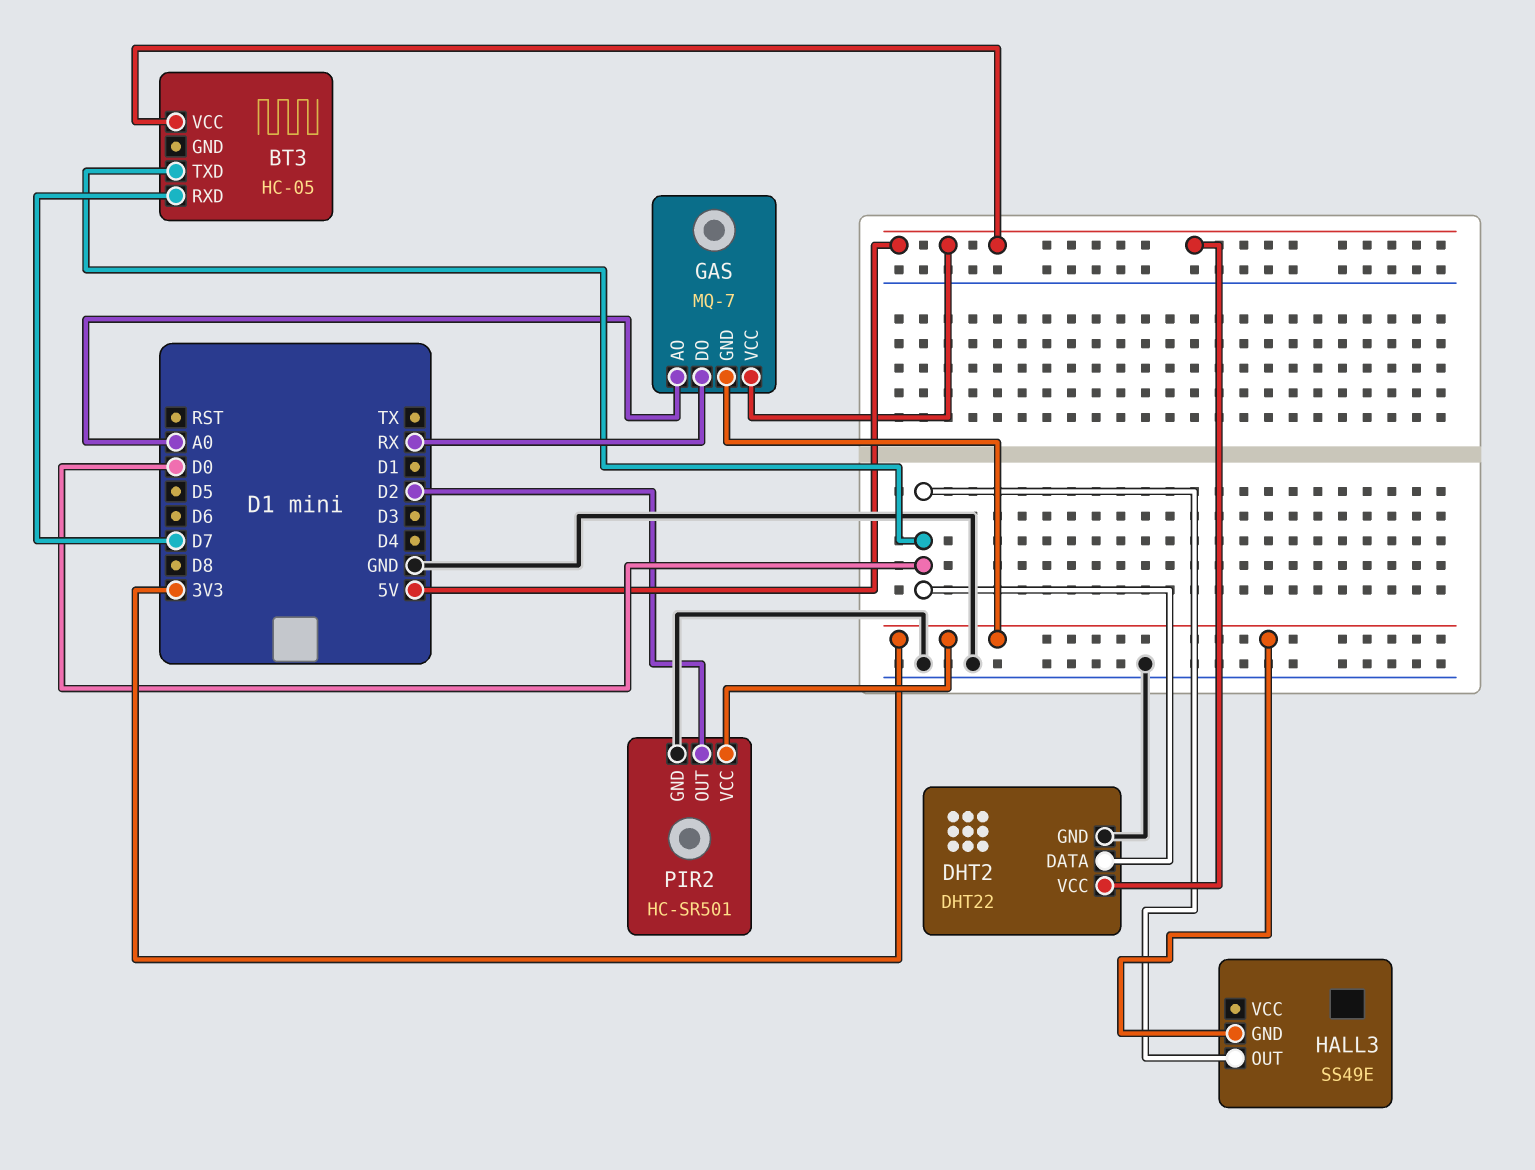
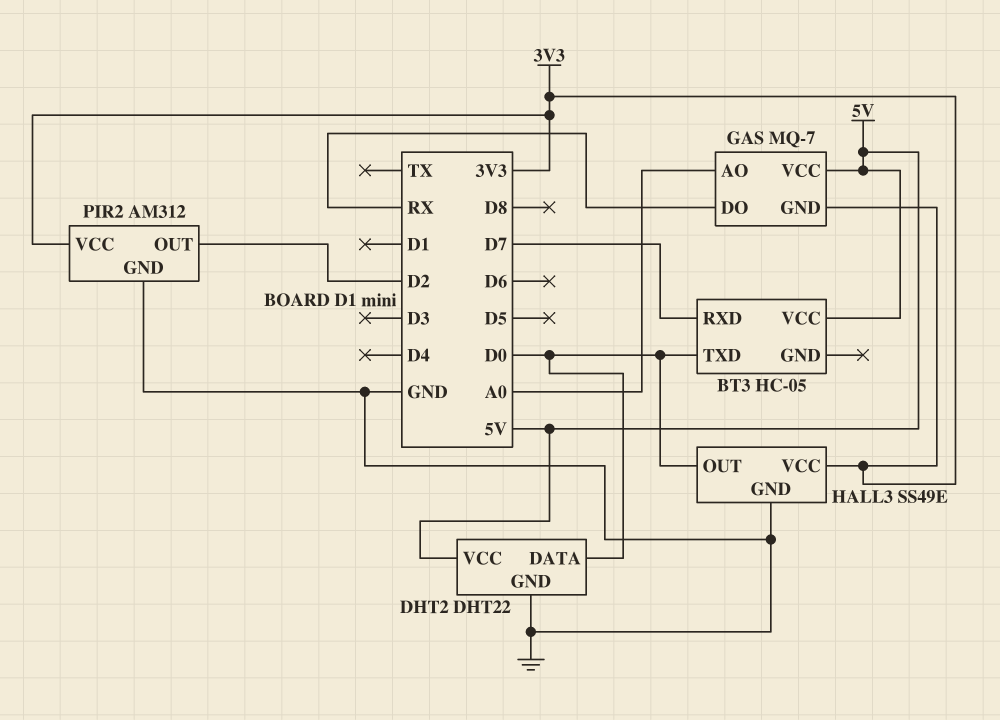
HALL3 pin GND: 3V3 -> GND
HALL3 pin VCC: none -> 3V3
PIR2: HC-SR501 -> AM312

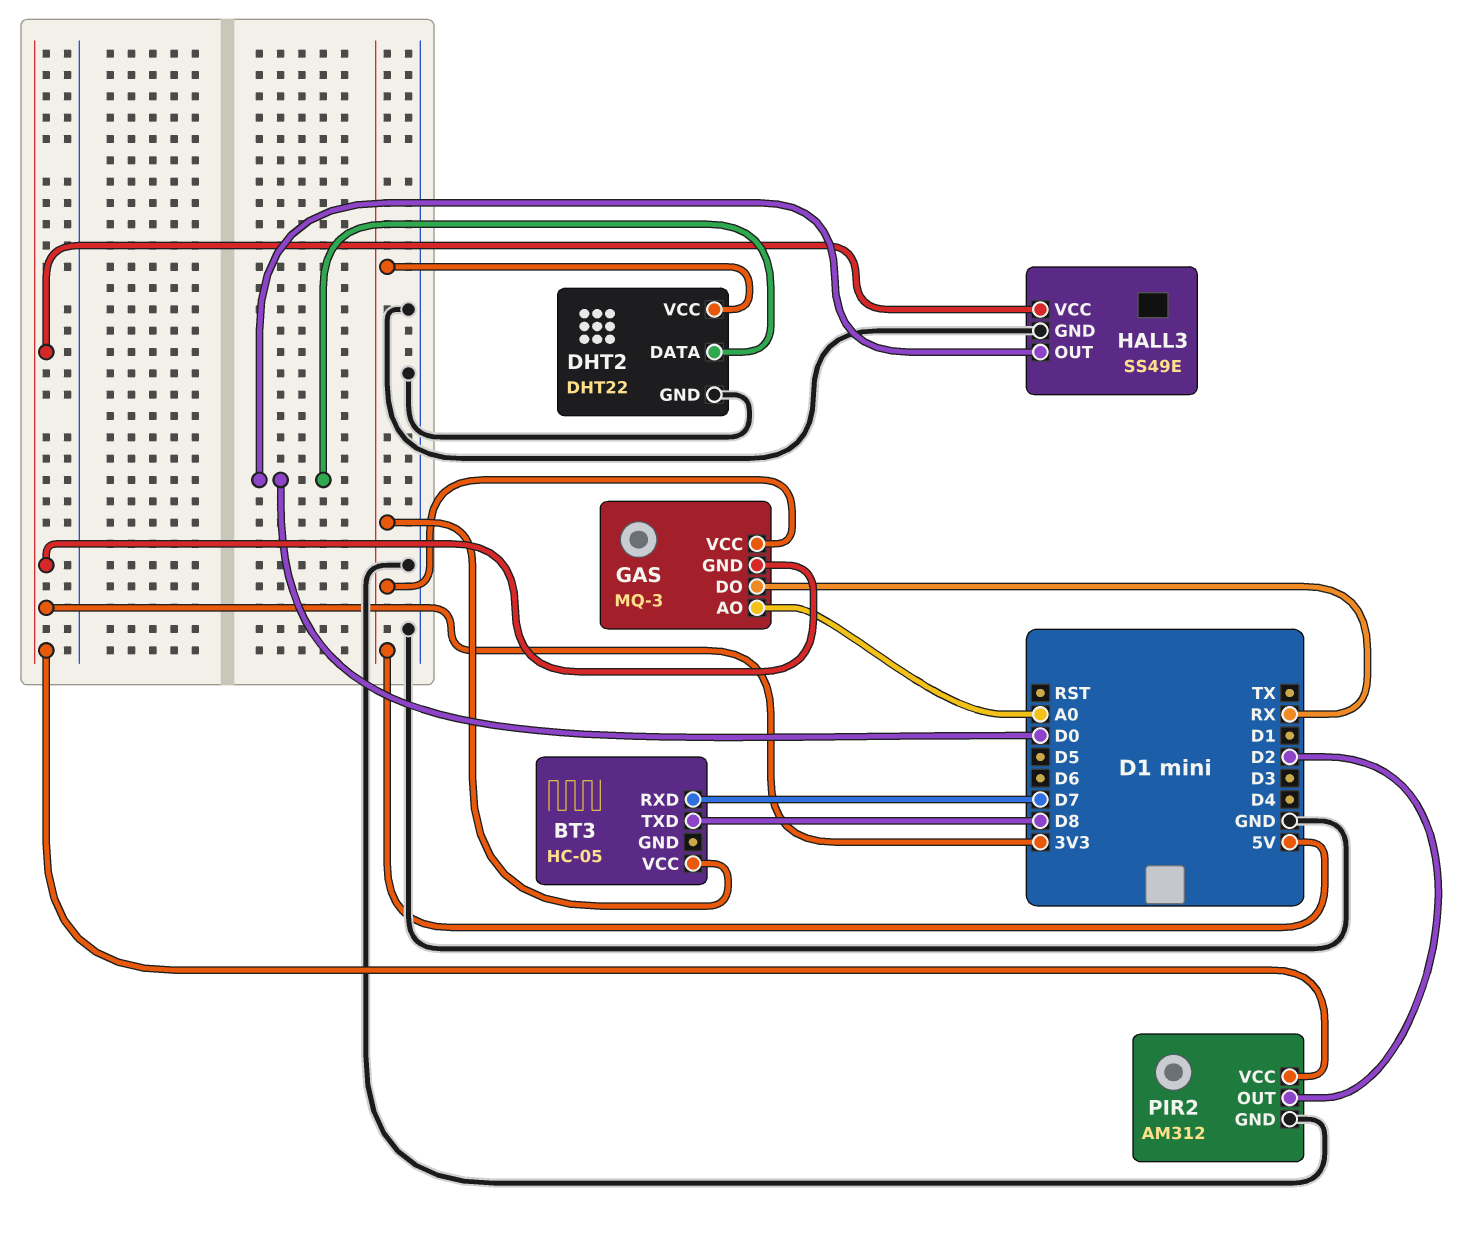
BT3 pin TXD: D0 -> D8
GAS: MQ-7 -> MQ-3

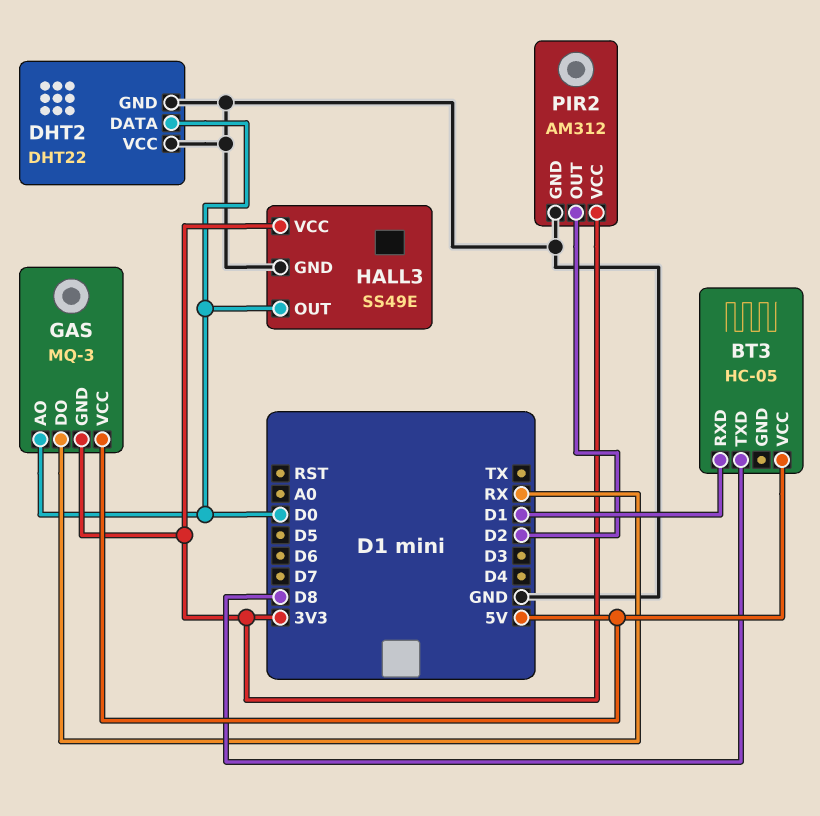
BT3 pin RXD: D7 -> D1
DHT2 pin VCC: 5V -> GND
GAS pin AO: A0 -> D0

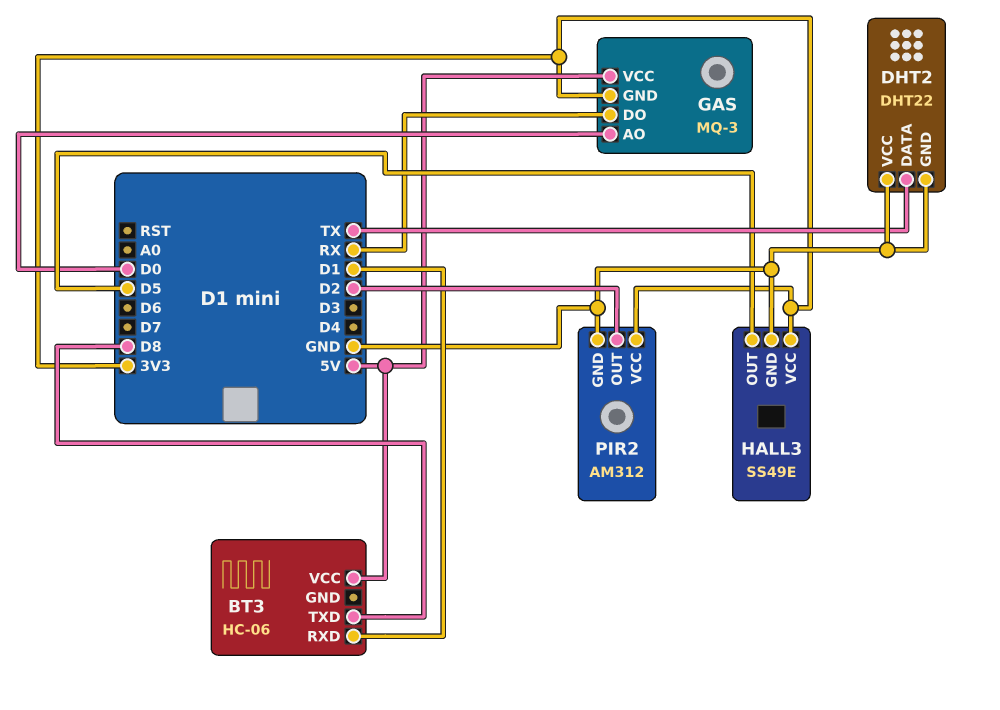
BT3: HC-05 -> HC-06
DHT2 pin DATA: D0 -> TX
HALL3 pin OUT: D0 -> D5

